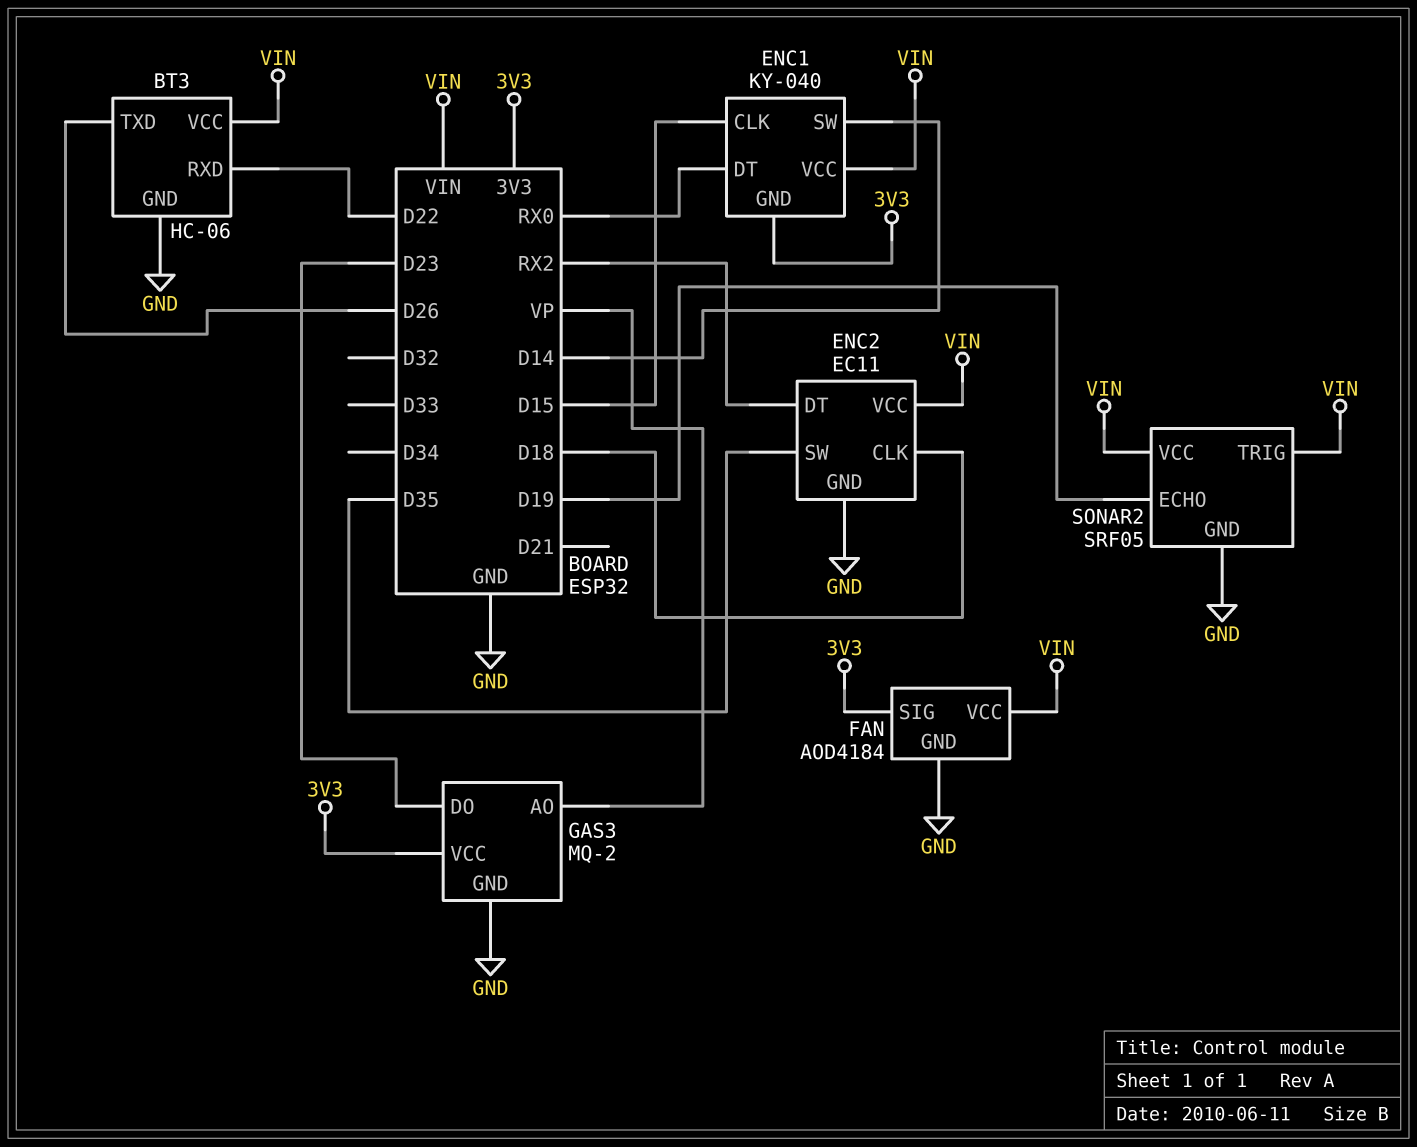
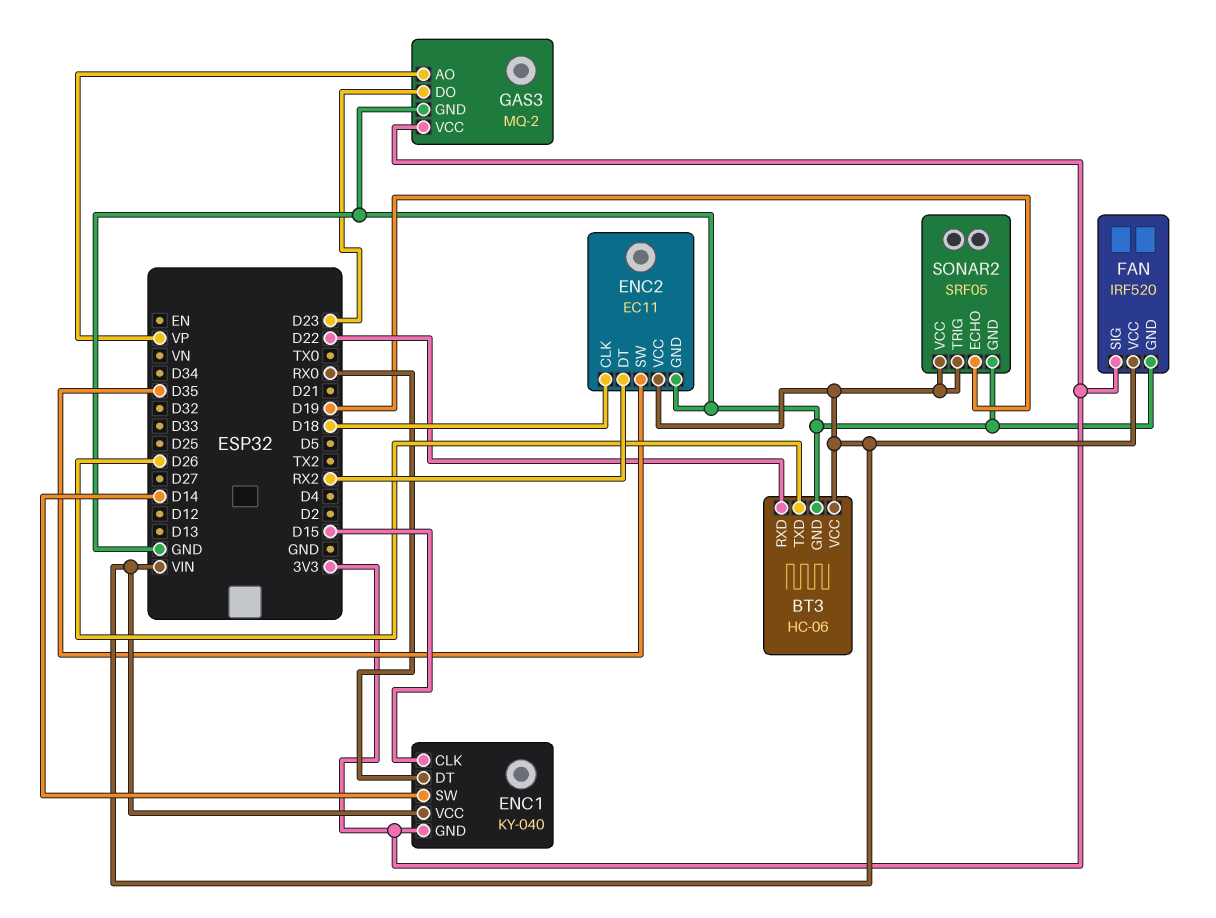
FAN: AOD4184 -> IRF520

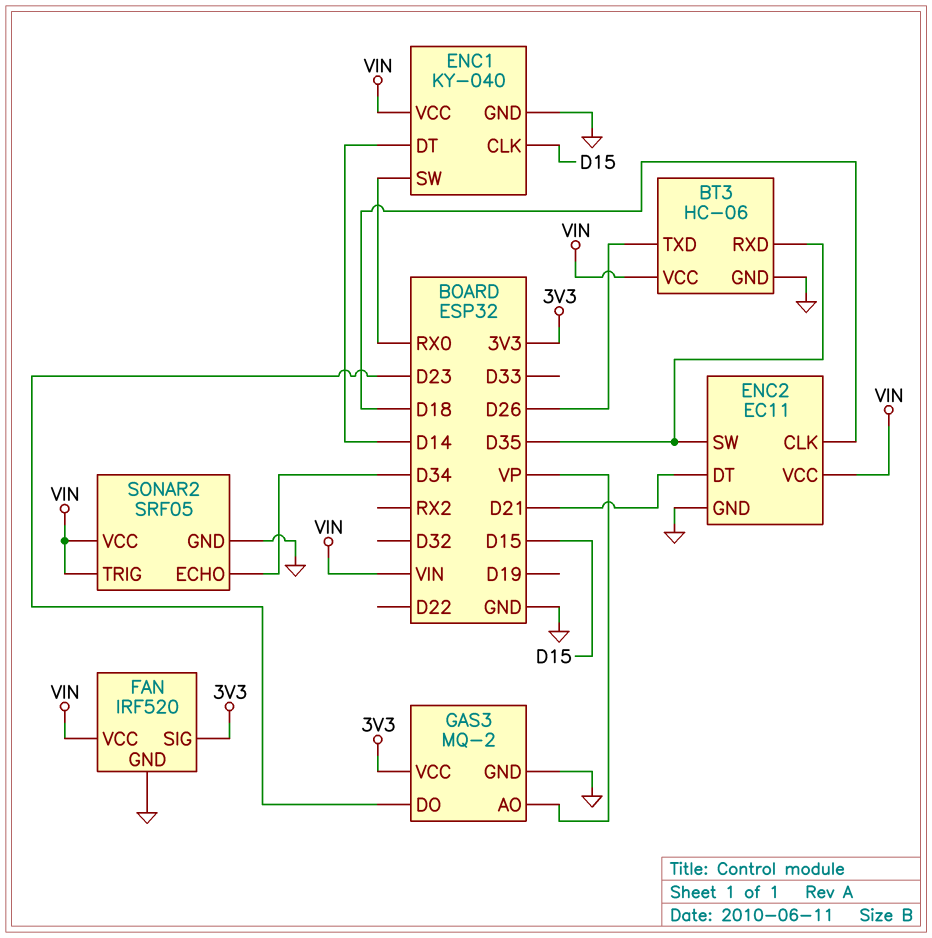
BT3 pin RXD: D22 -> D35
ENC1 pin DT: RX0 -> D14
ENC1 pin GND: 3V3 -> GND
ENC1 pin SW: D14 -> RX0
ENC2 pin DT: RX2 -> D21
SONAR2 pin ECHO: D19 -> D34

